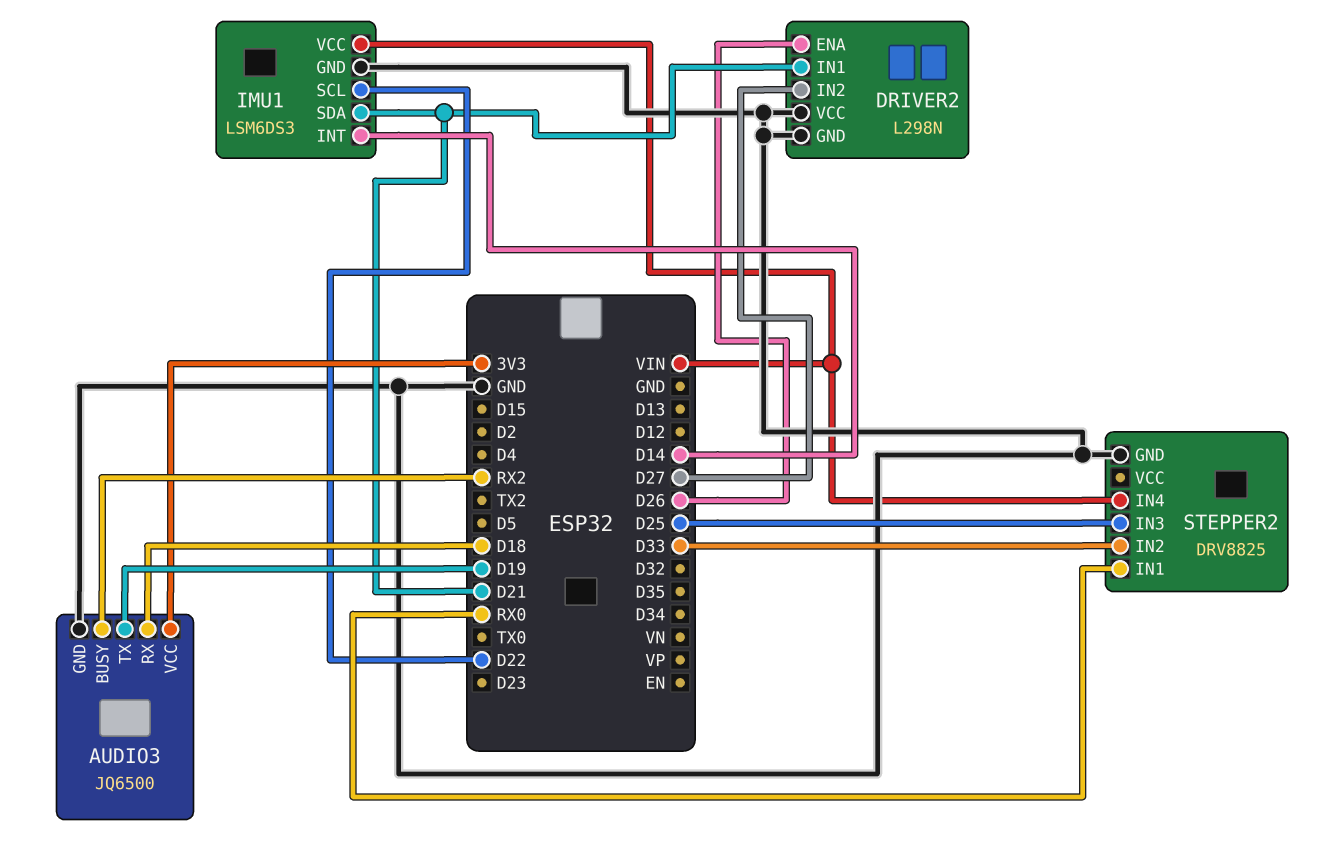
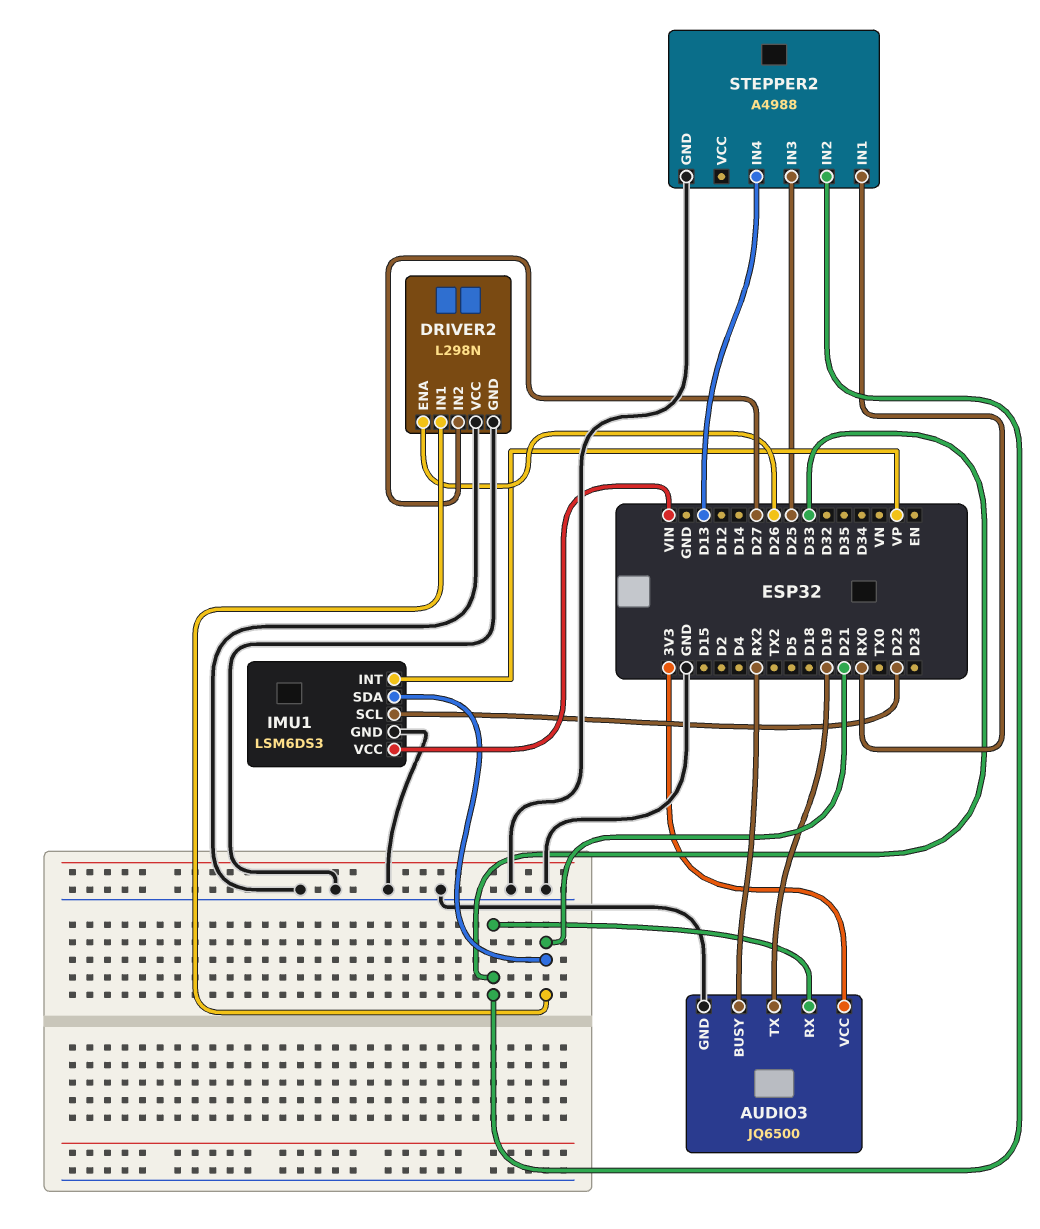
AUDIO3 pin RX: D18 -> D33
IMU1 pin INT: D14 -> VP
STEPPER2: DRV8825 -> A4988
STEPPER2 pin IN4: VIN -> D13

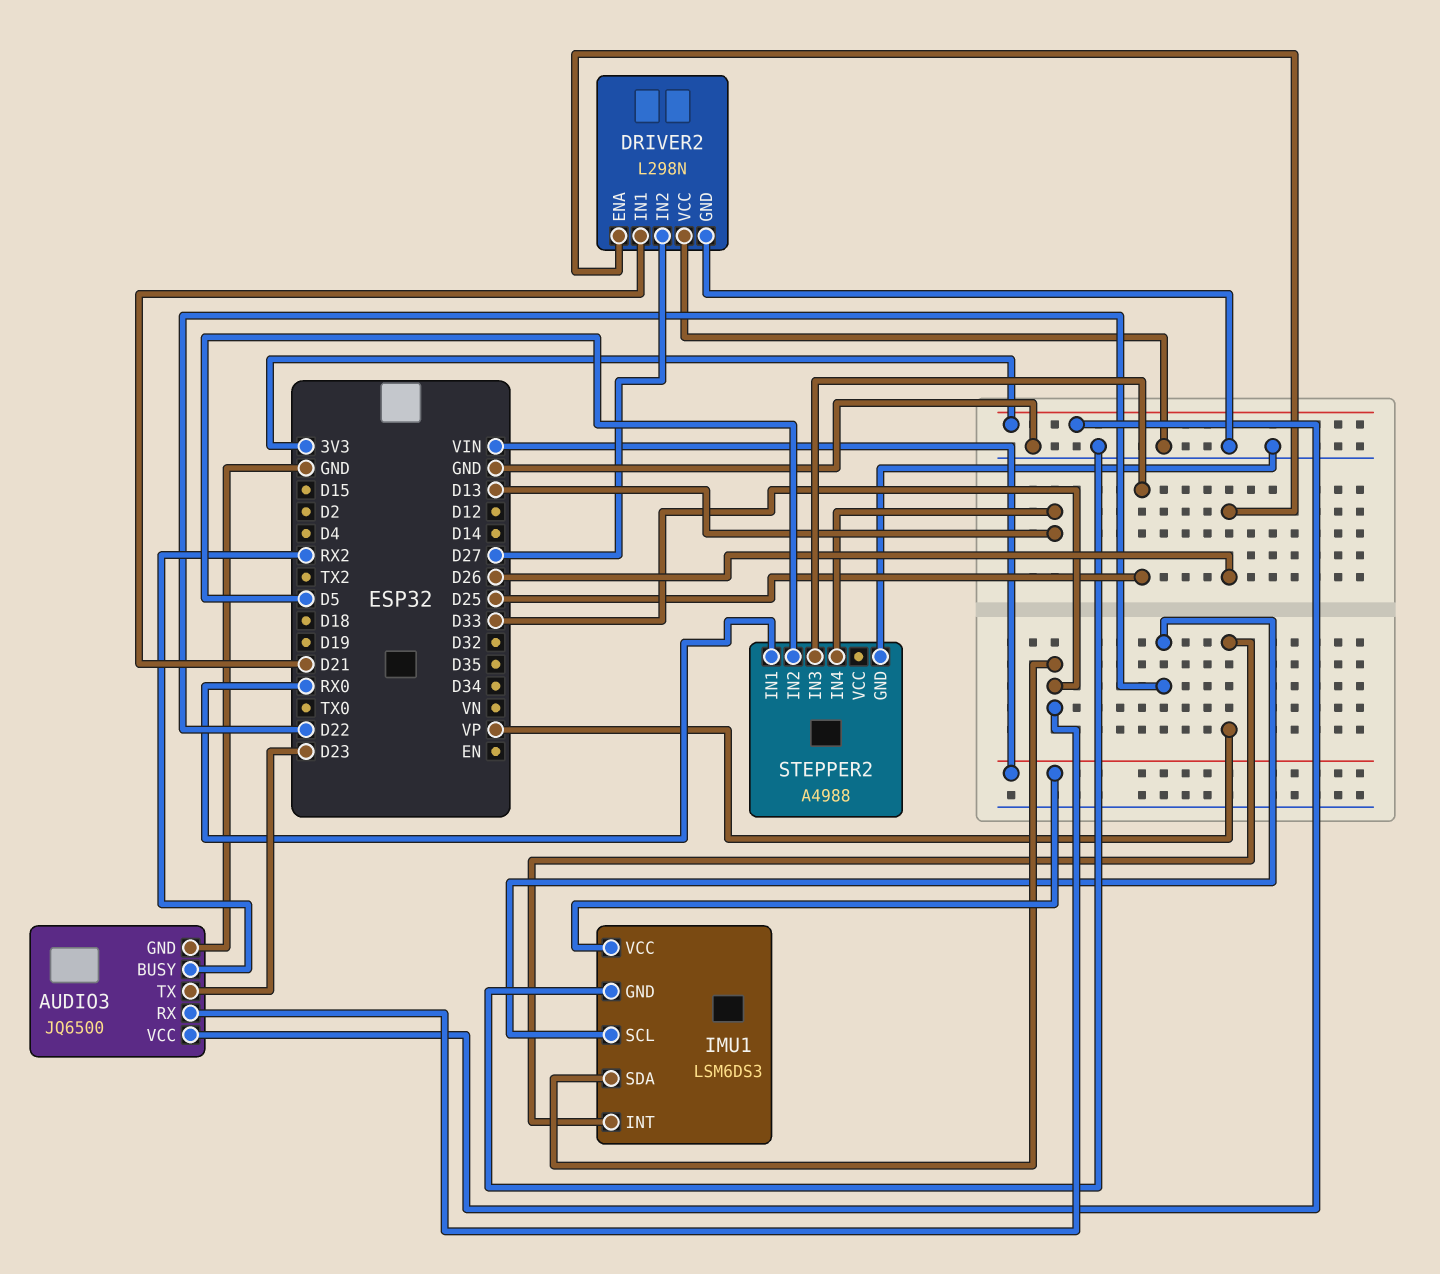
AUDIO3 pin TX: D19 -> D23
IMU1 pin SDA: D21 -> D33
STEPPER2 pin IN2: D33 -> D5

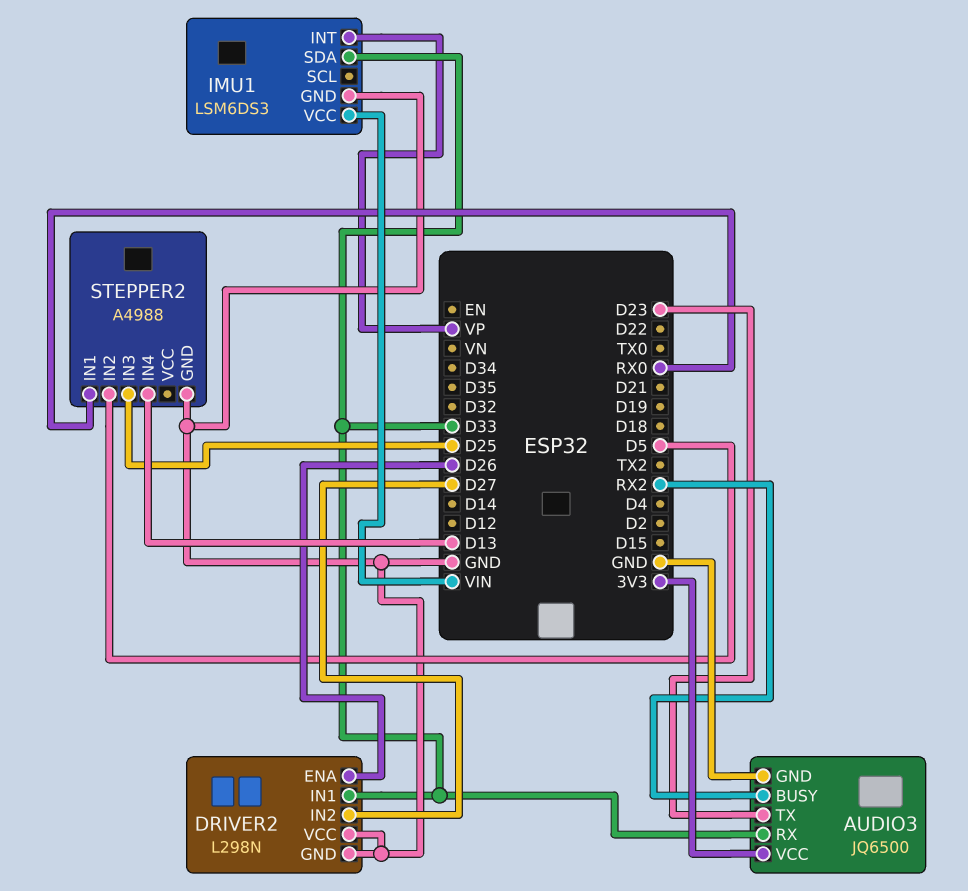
DRIVER2 pin IN1: D21 -> D33
IMU1 pin SCL: D22 -> none

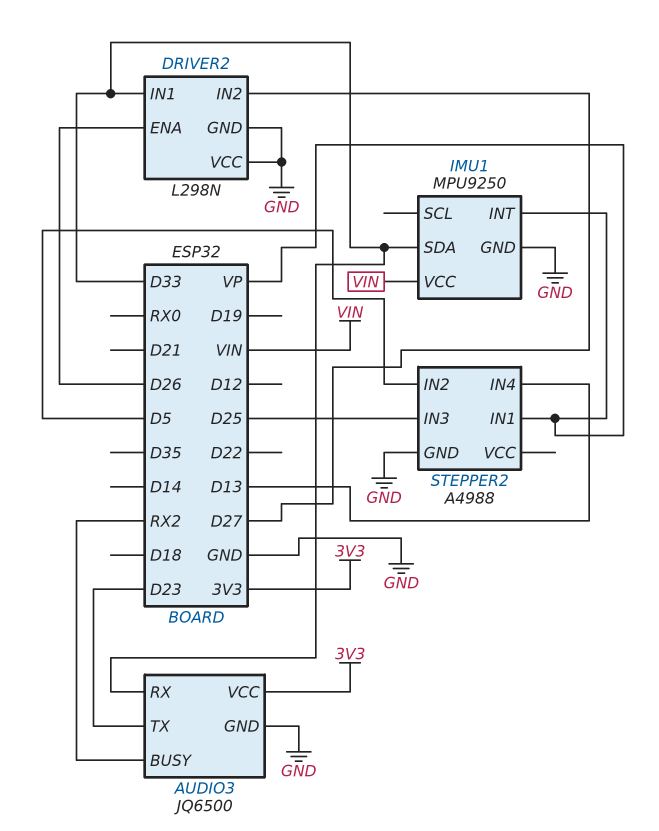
IMU1: LSM6DS3 -> MPU9250
STEPPER2 pin IN1: RX0 -> VP

